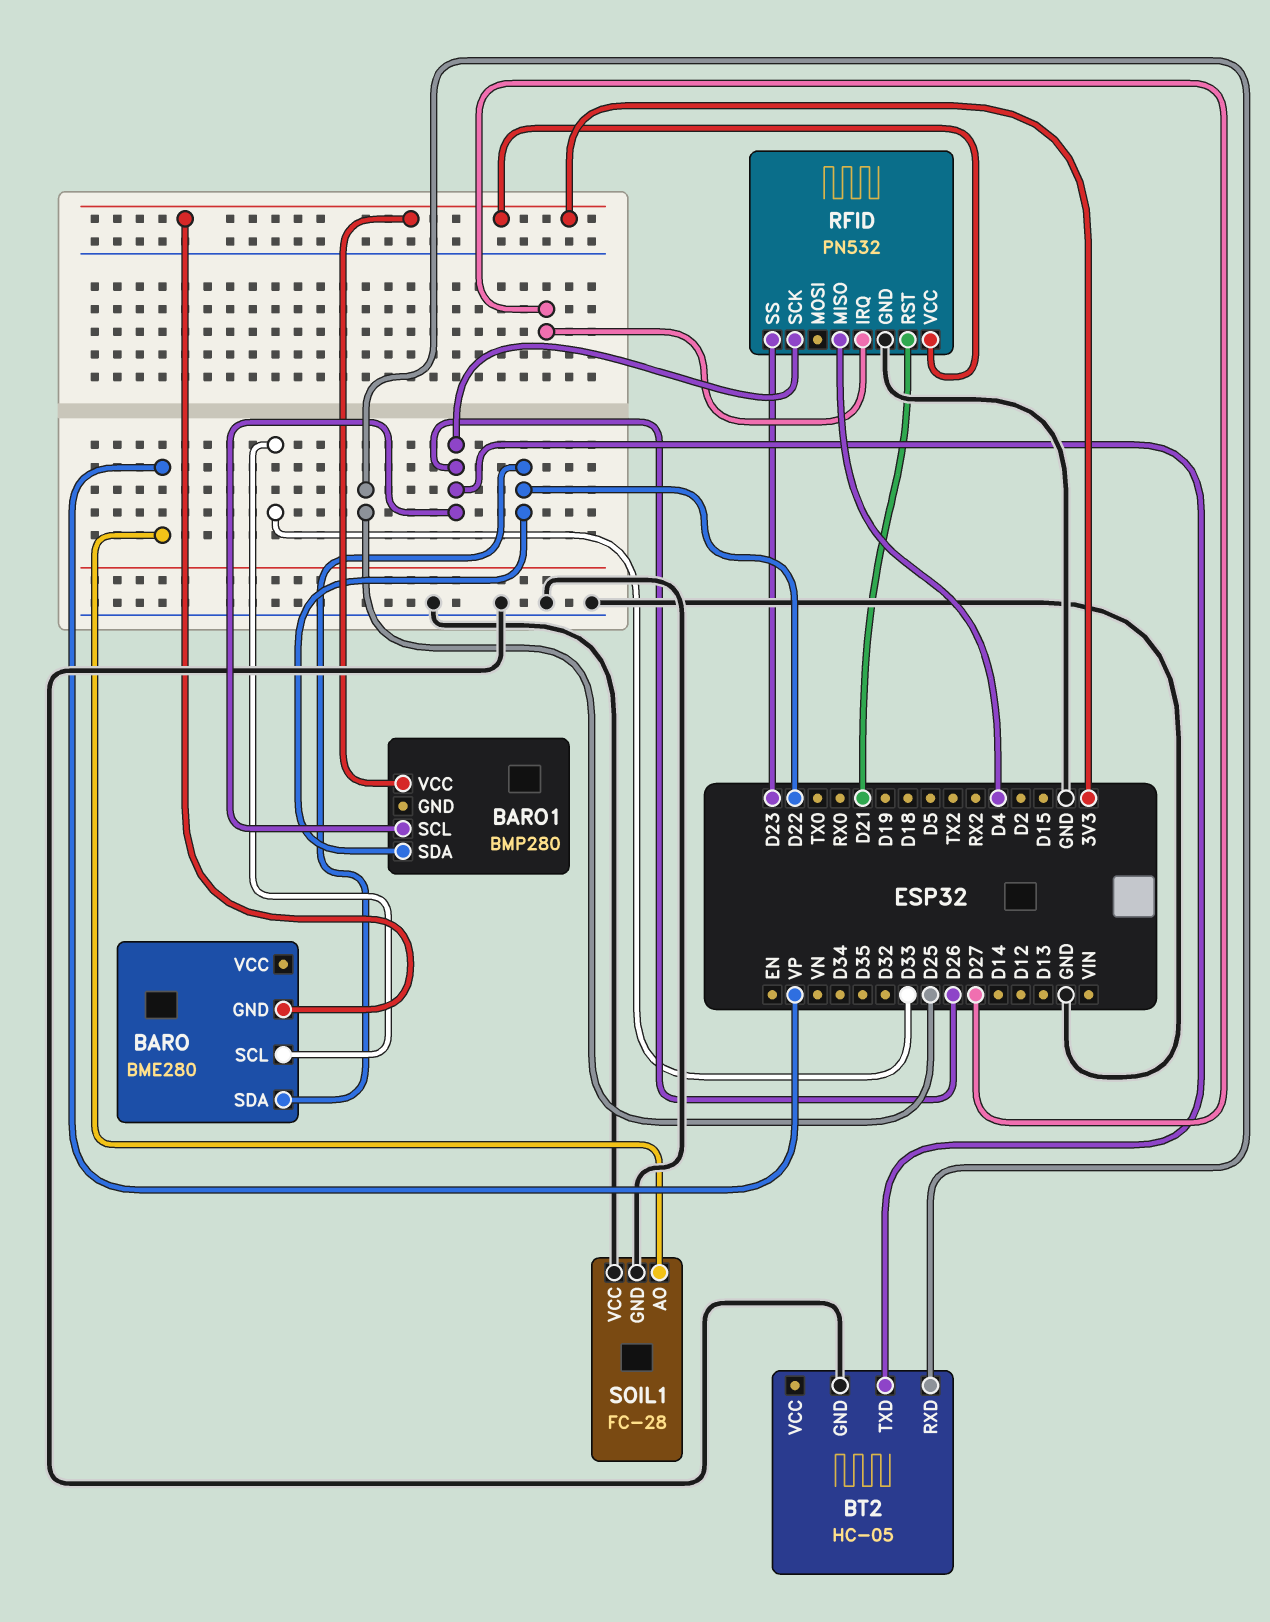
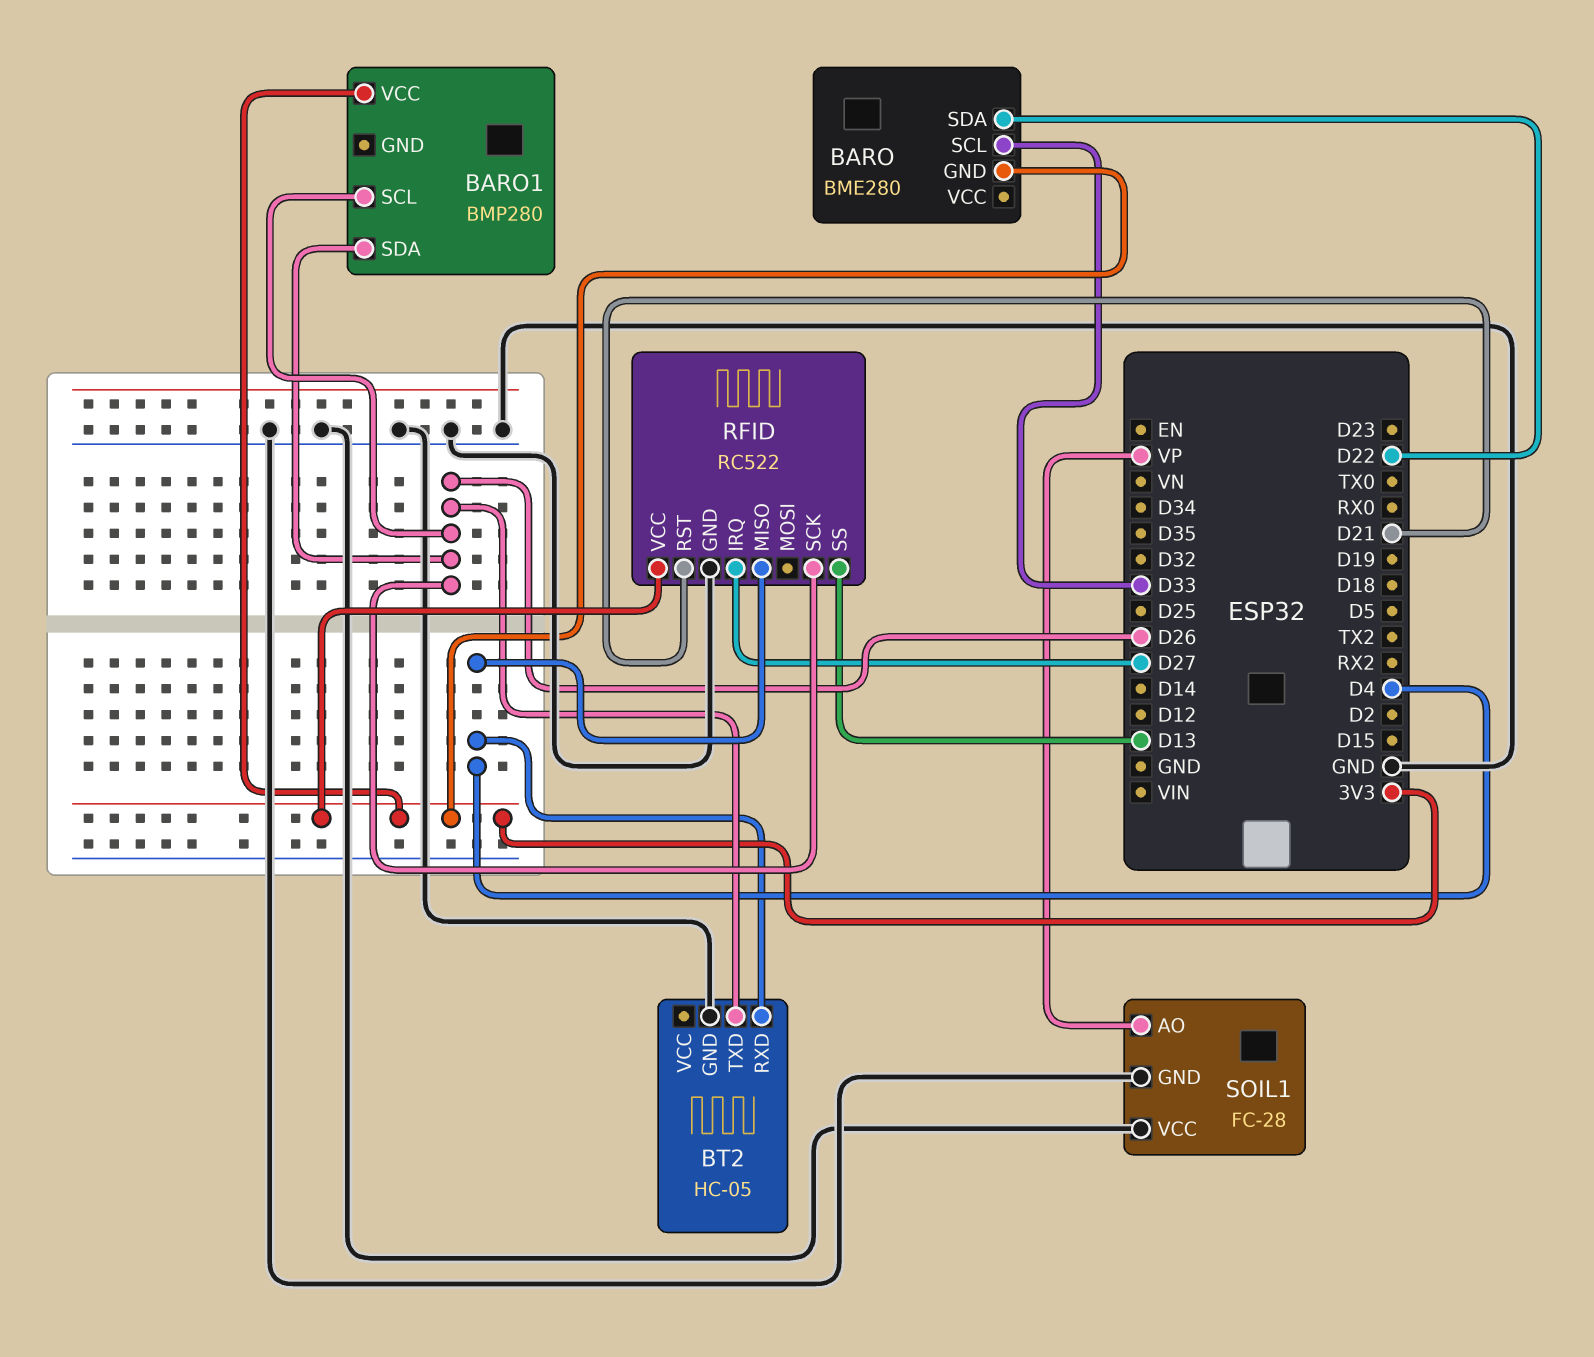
BARO1 pin SDA: D22 -> D26
BT2 pin RXD: D25 -> D4
RFID: PN532 -> RC522
RFID pin SS: D23 -> D13

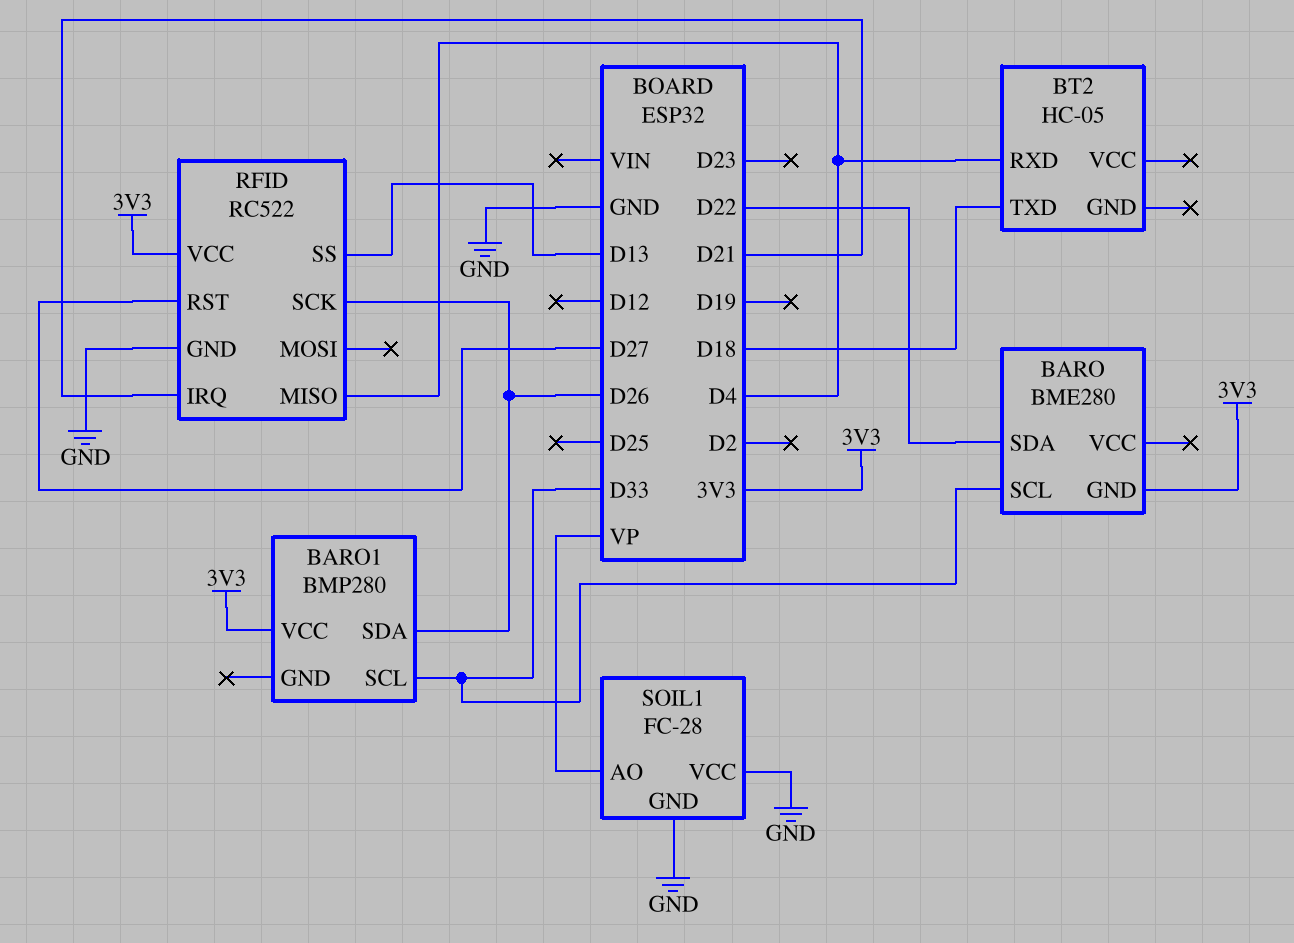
BARO1 pin SCL: D26 -> D33
BT2 pin GND: GND -> none
BT2 pin TXD: D26 -> D18
RFID pin IRQ: D27 -> D21
RFID pin RST: D21 -> D27

